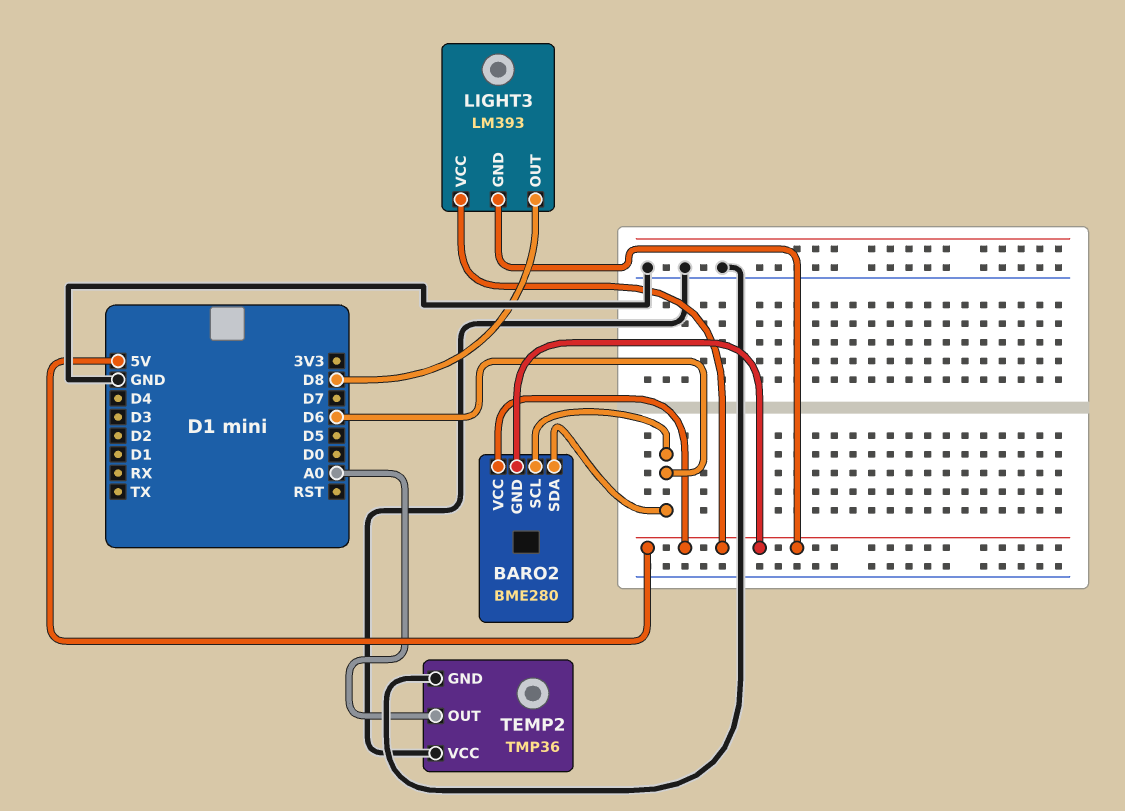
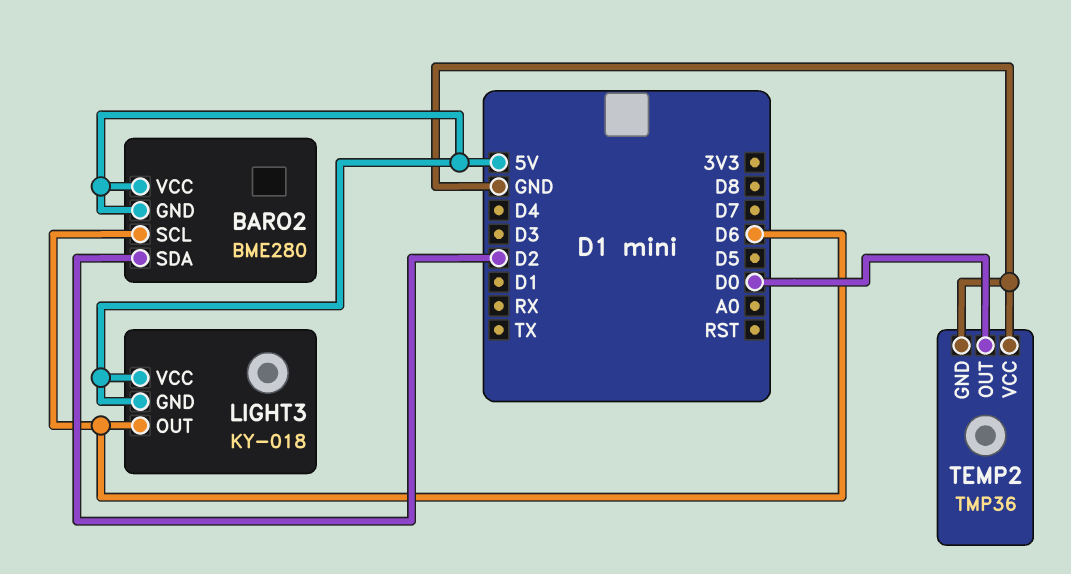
BARO2 pin SDA: D6 -> D2
LIGHT3: LM393 -> KY-018
LIGHT3 pin OUT: D8 -> D6
TEMP2 pin OUT: A0 -> D0

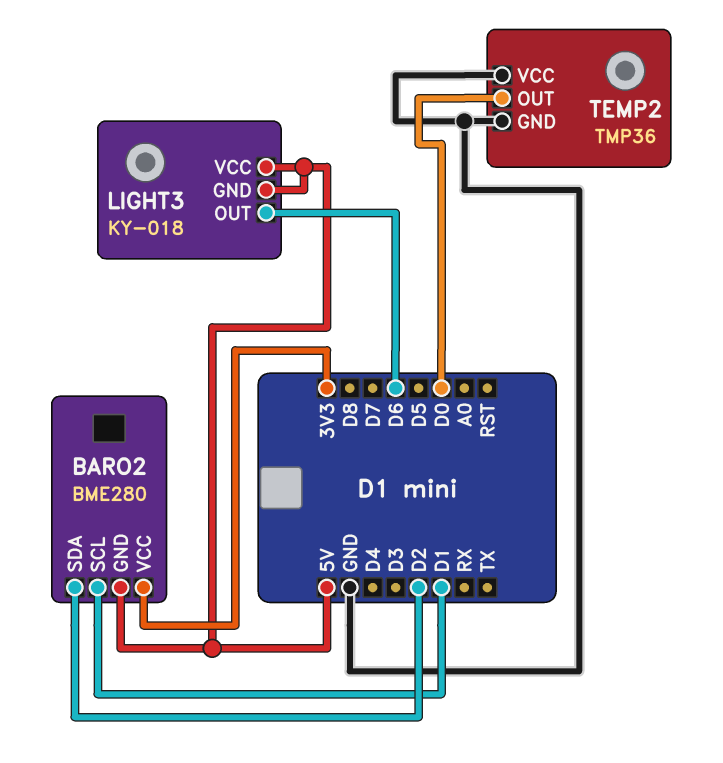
BARO2 pin SCL: D6 -> D1
BARO2 pin VCC: 5V -> 3V3

